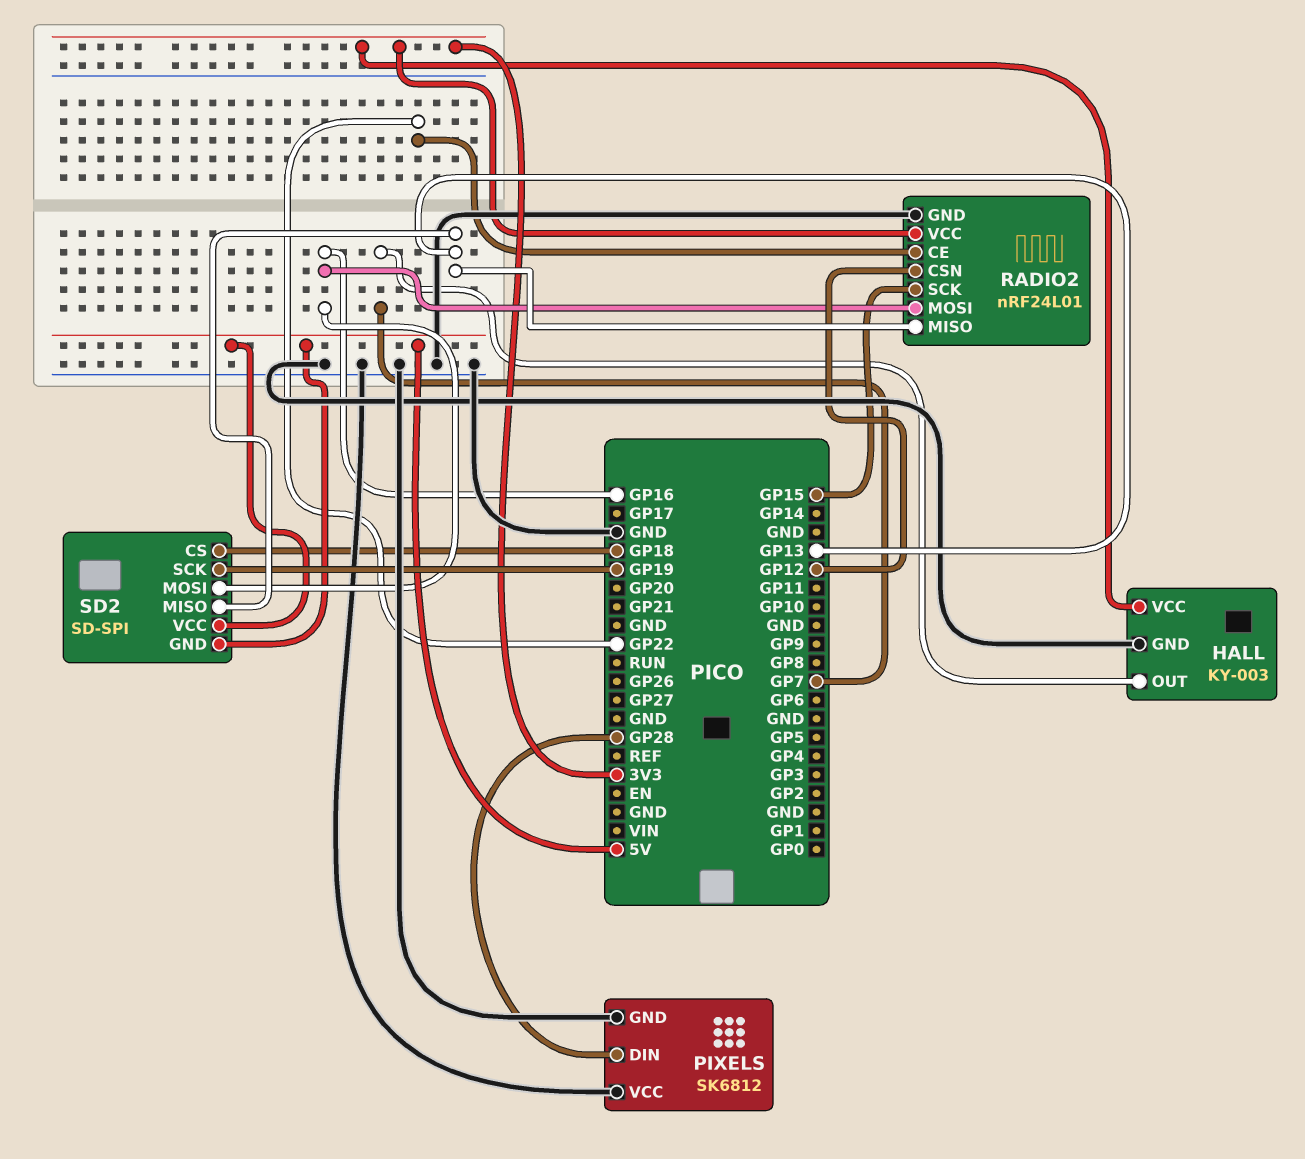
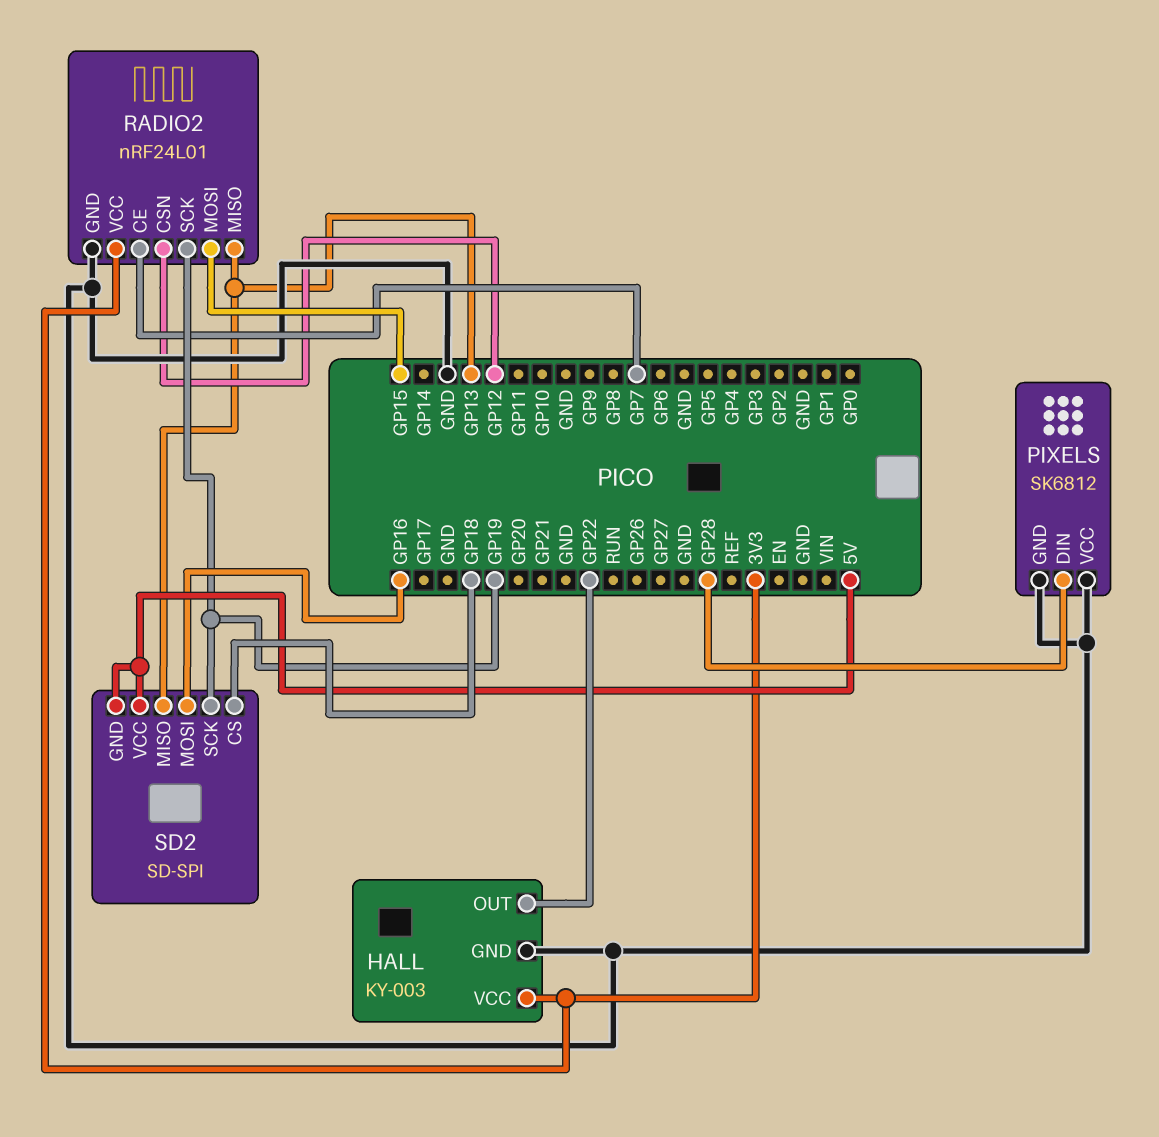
HALL pin OUT: GP7 -> GP22
RADIO2 pin CE: GP22 -> GP7
RADIO2 pin MOSI: GP16 -> GP15
RADIO2 pin SCK: GP15 -> GP19

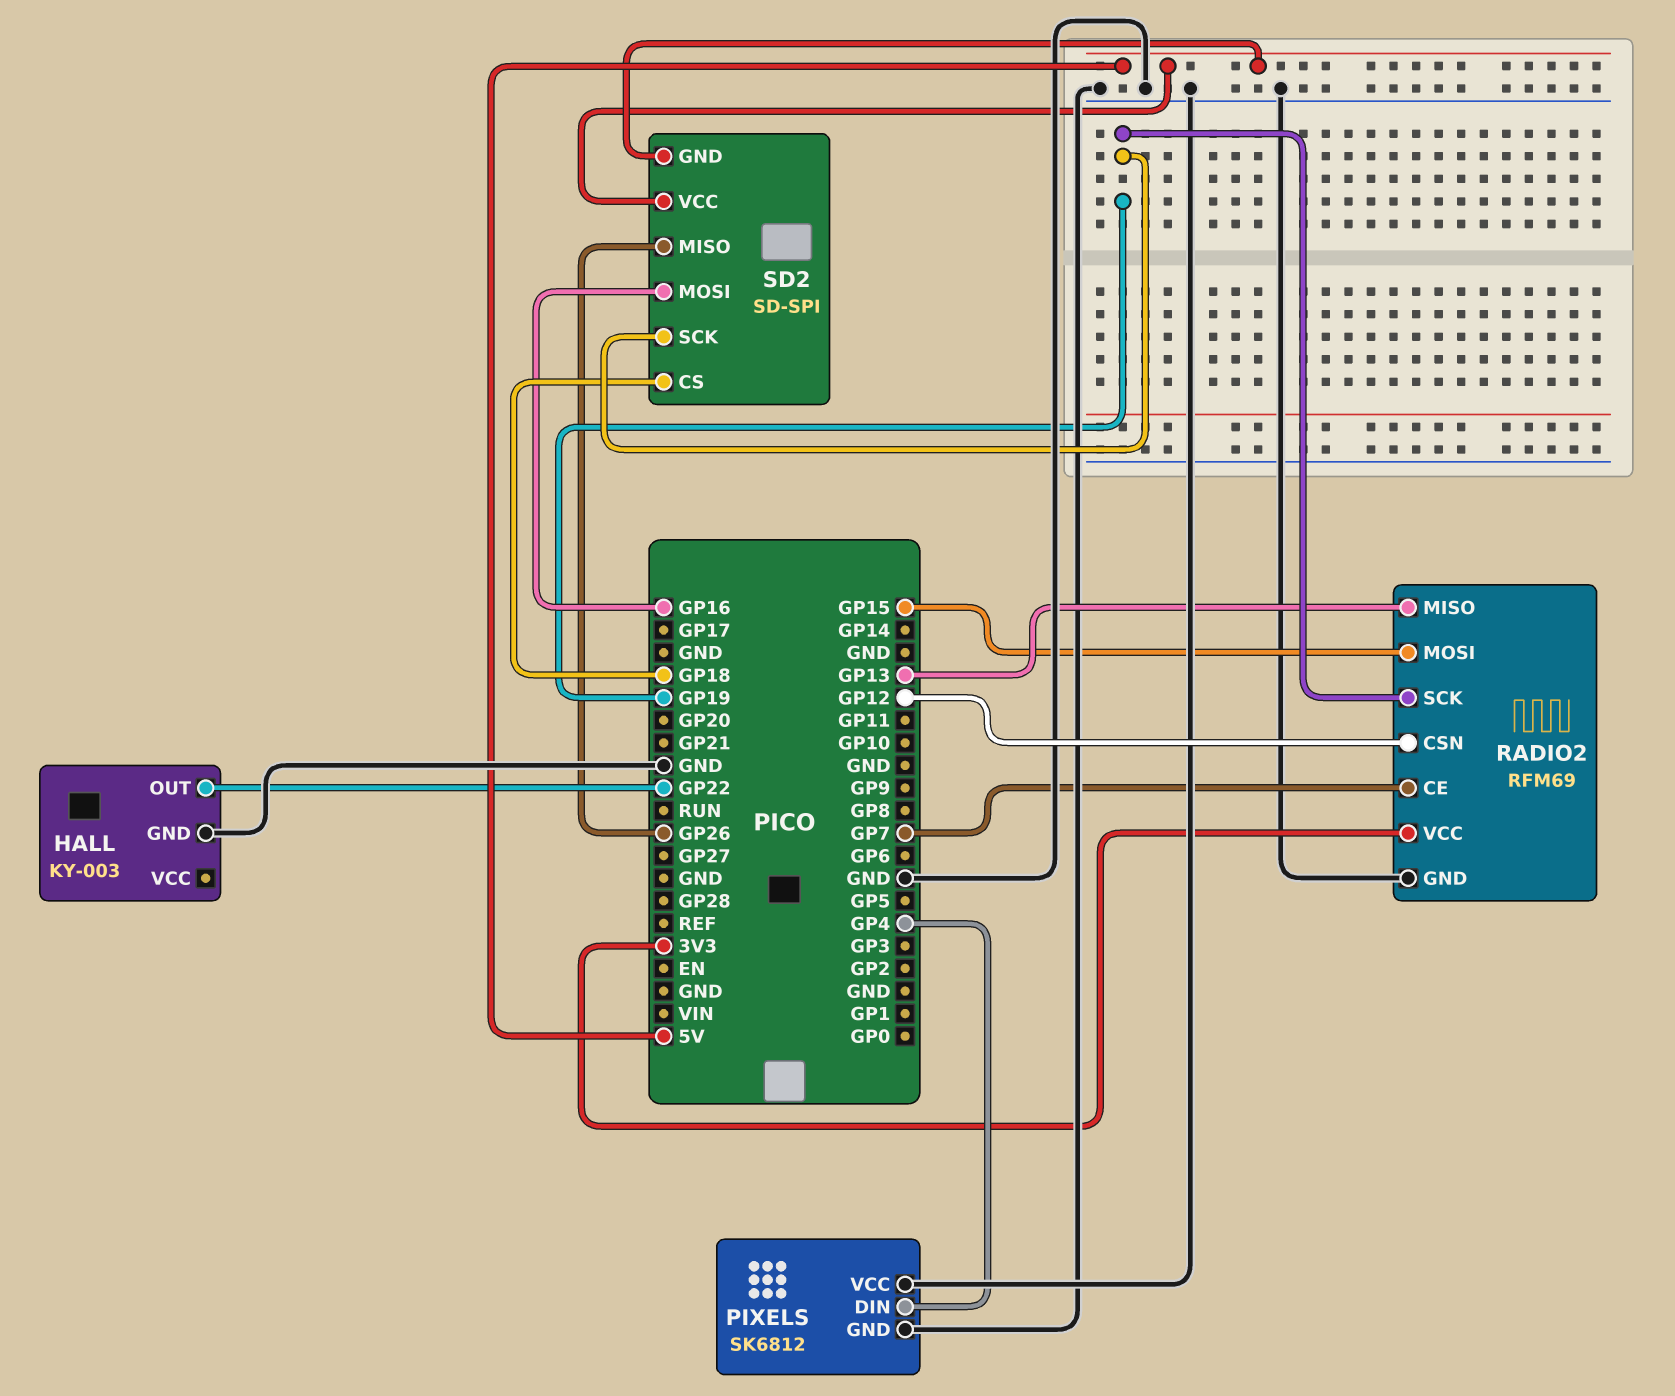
HALL pin VCC: 3V3 -> none
PIXELS pin DIN: GP28 -> GP4
RADIO2: nRF24L01 -> RFM69
SD2 pin MISO: GP13 -> GP26

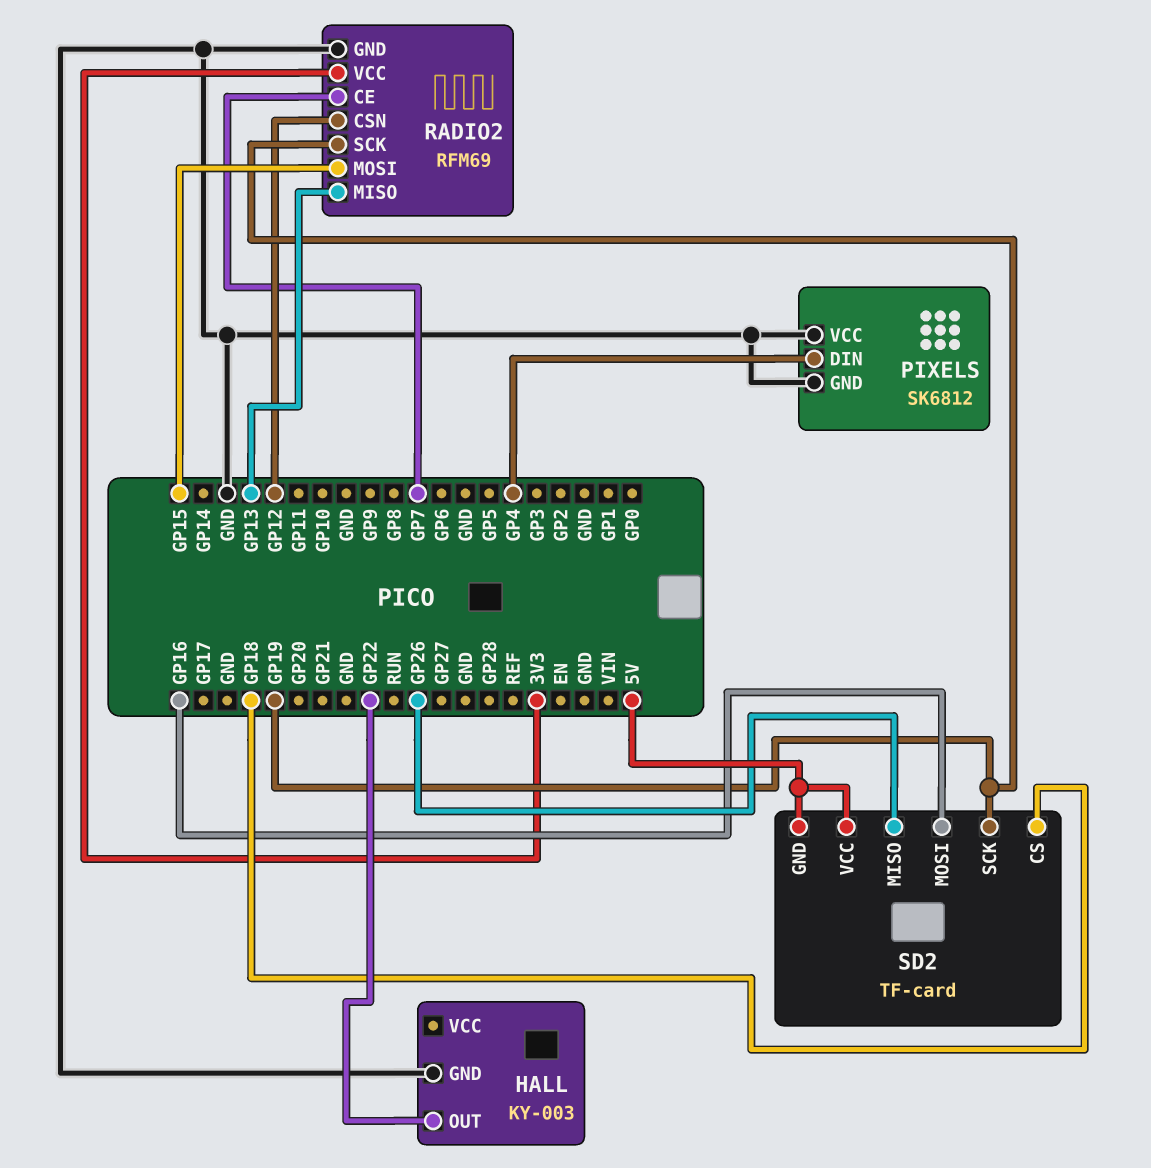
SD2: SD-SPI -> TF-card

